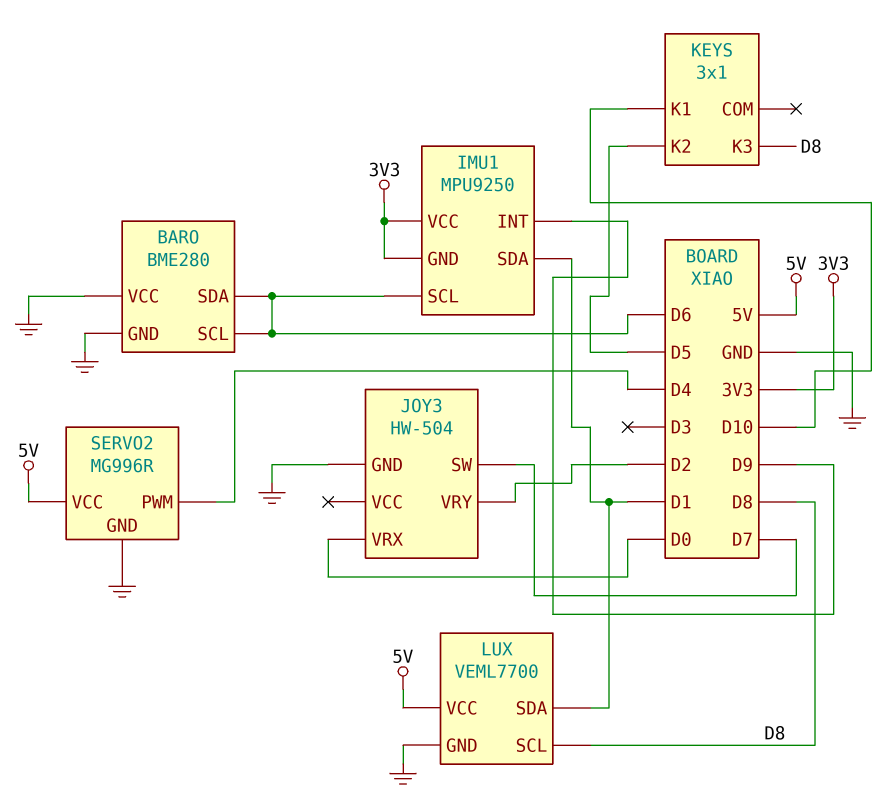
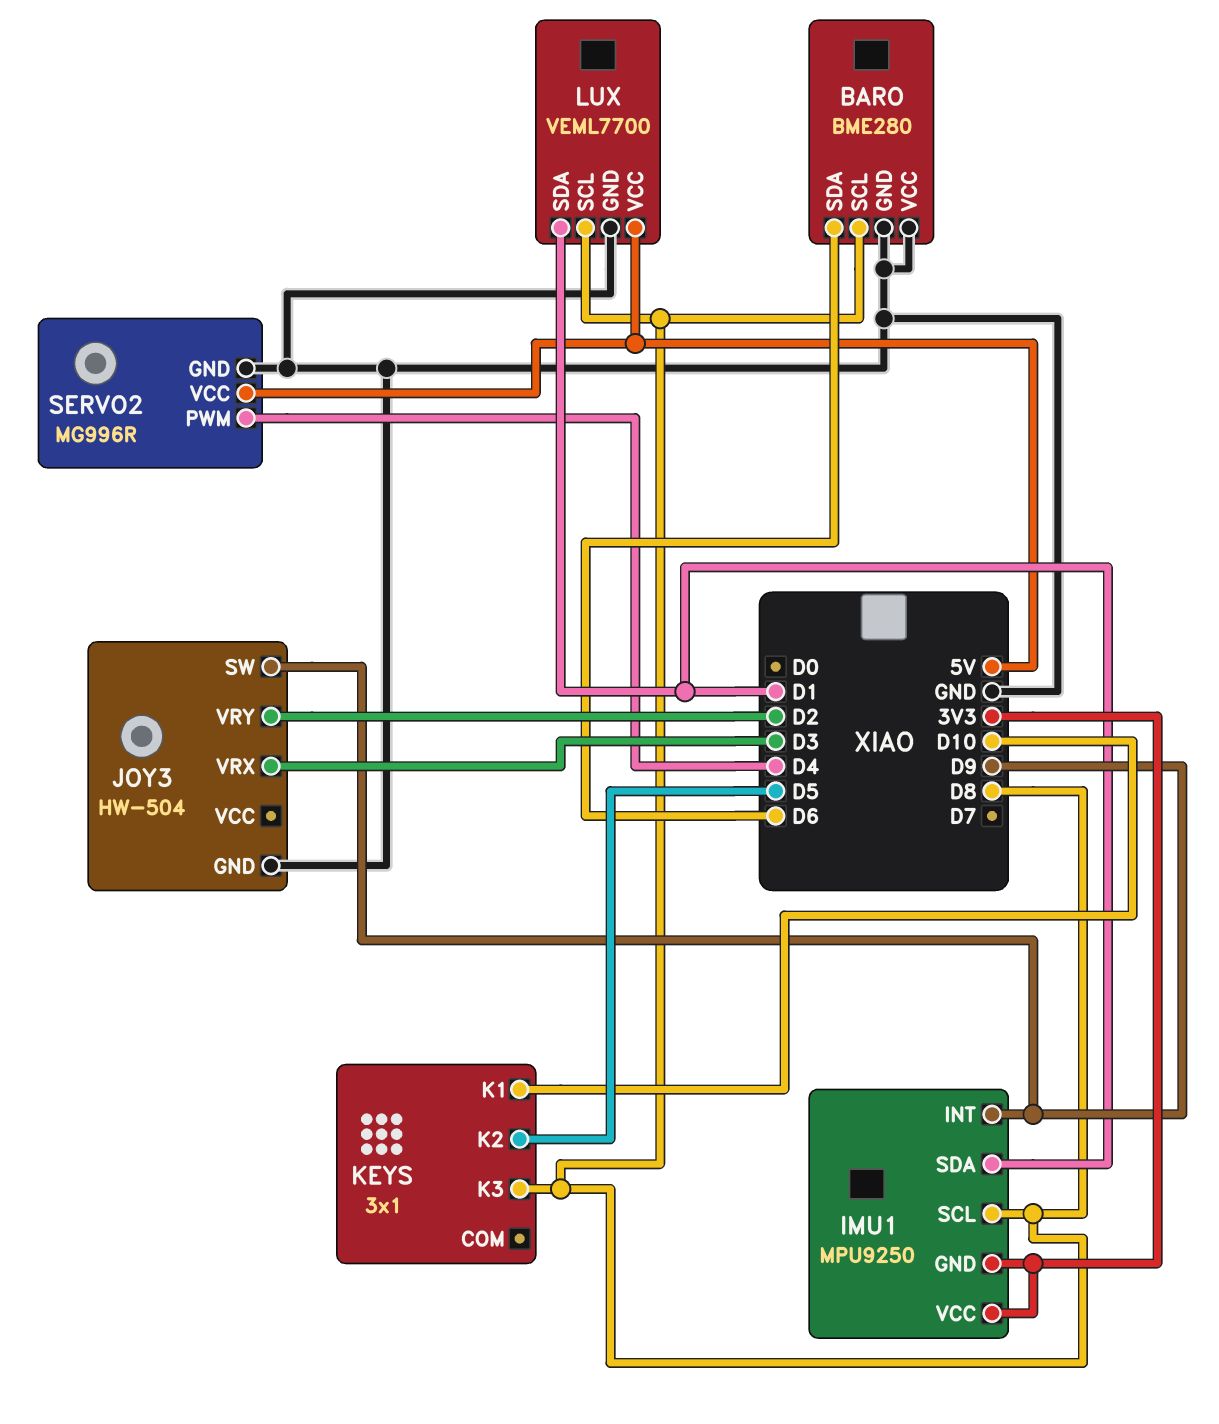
BARO pin SCL: D6 -> D8
IMU1 pin SCL: D6 -> D8
JOY3 pin SW: D7 -> D9
JOY3 pin VRX: D0 -> D3

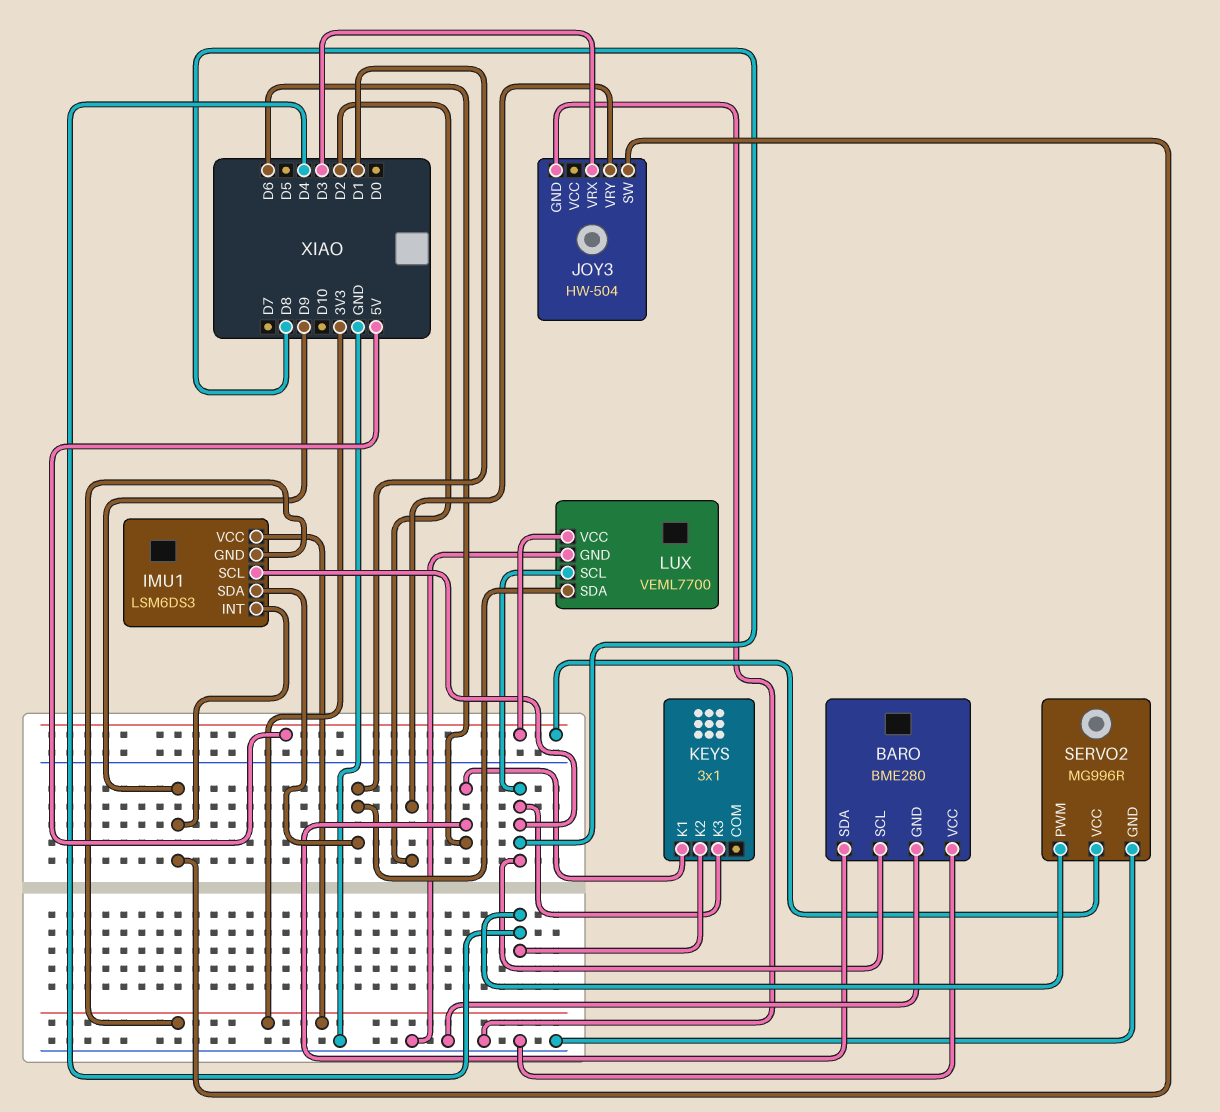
IMU1: MPU9250 -> LSM6DS3
KEYS pin K1: D10 -> D6
KEYS pin K2: D5 -> D4

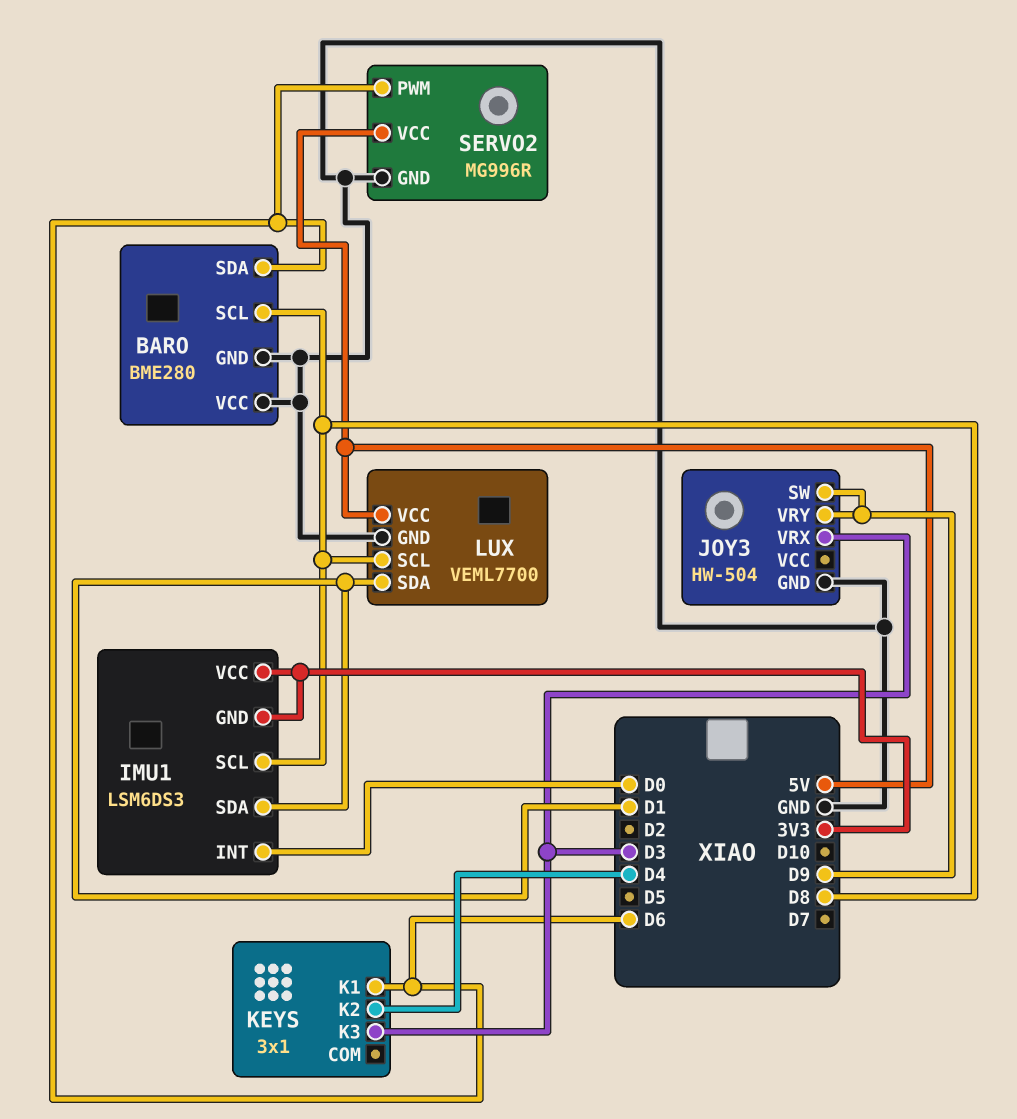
IMU1 pin INT: D9 -> D0
JOY3 pin VRY: D2 -> D9
KEYS pin K3: D8 -> D3
SERVO2 pin PWM: D4 -> D6

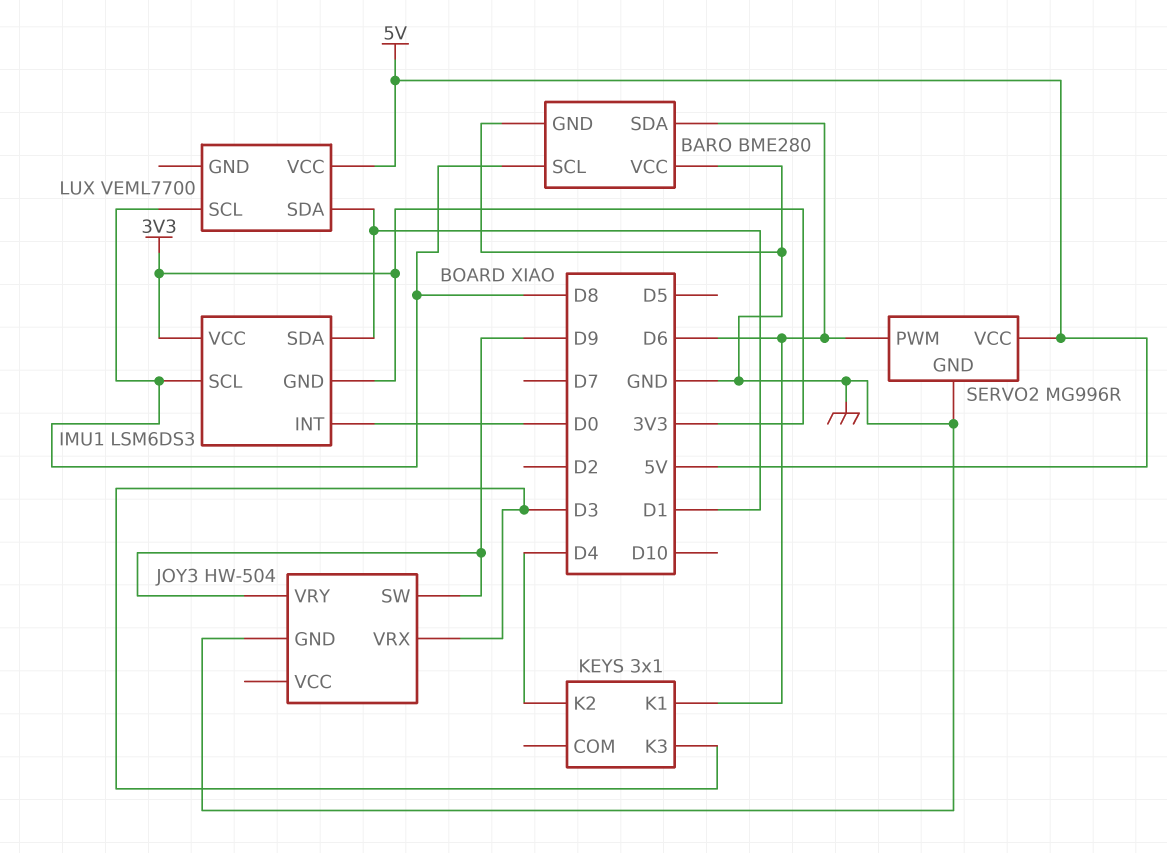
LUX pin GND: GND -> none

